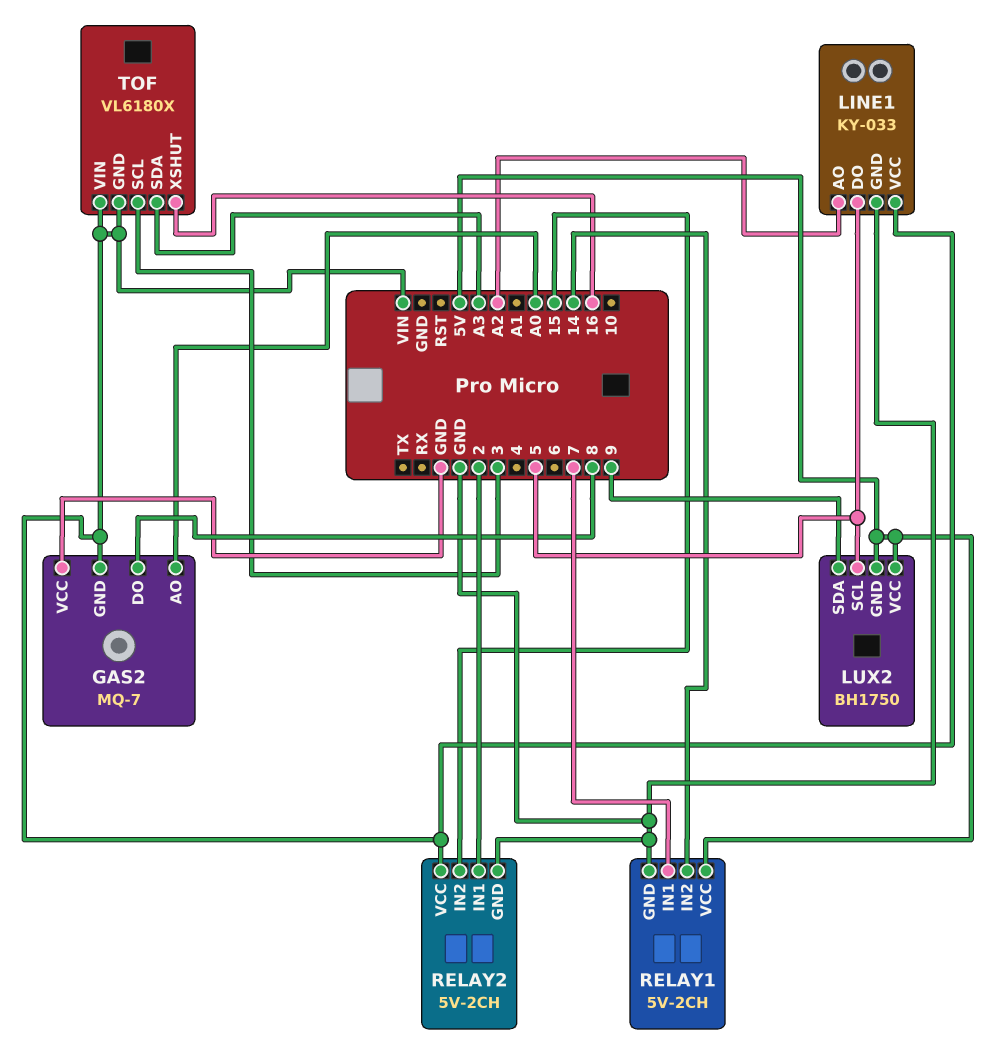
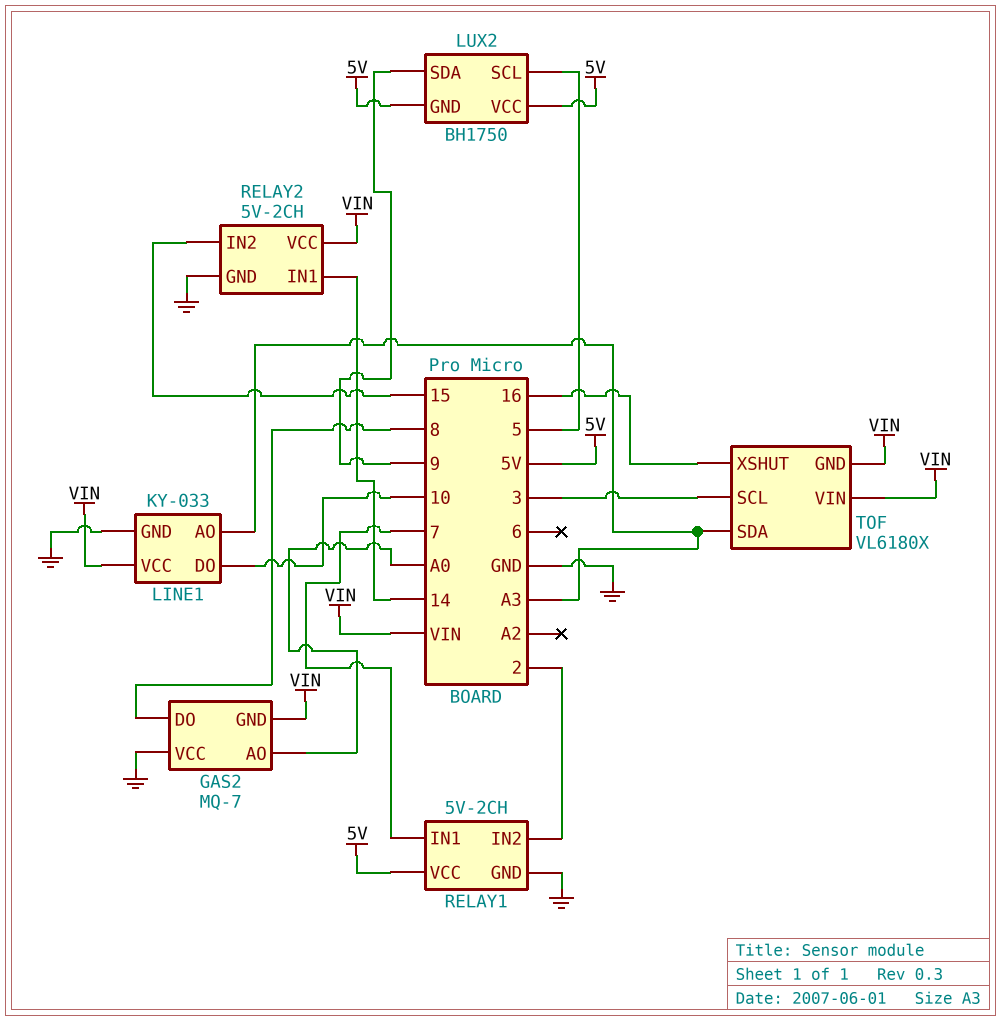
LINE1 pin AO: A2 -> A3
LINE1 pin DO: 5 -> 10
RELAY1 pin IN2: 14 -> 2
RELAY2 pin IN1: 2 -> 14

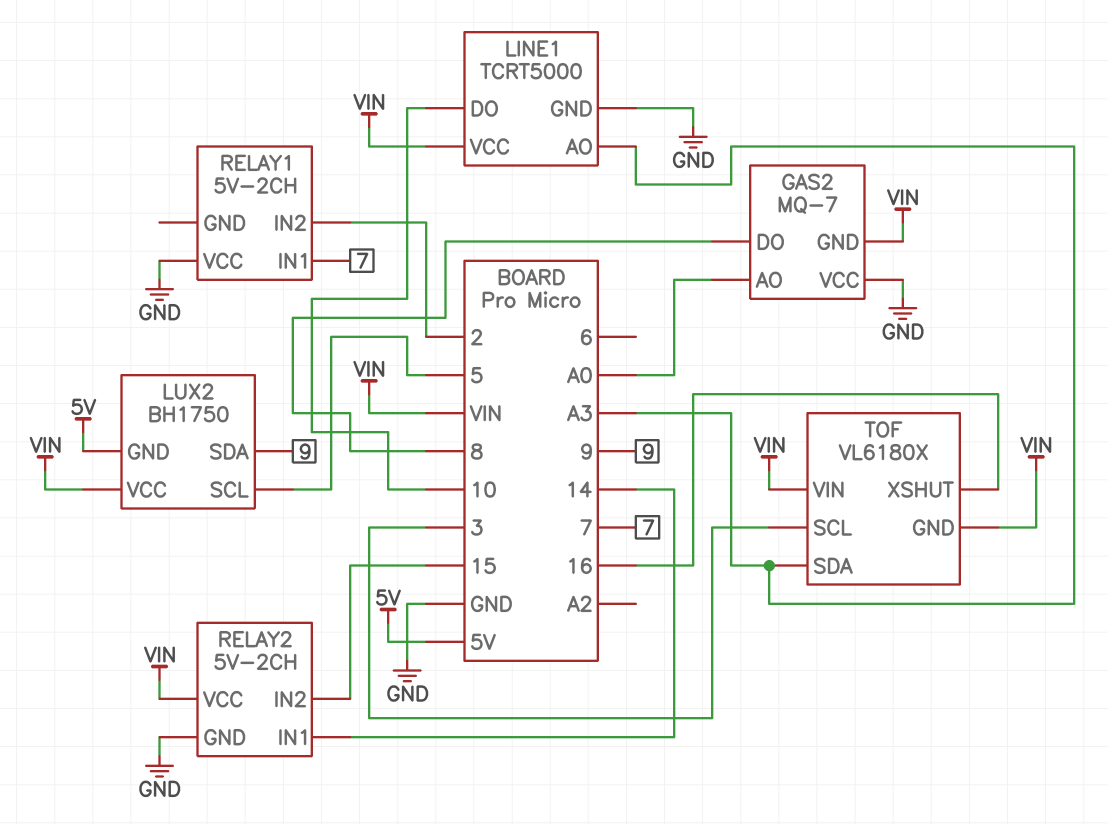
LINE1: KY-033 -> TCRT5000
LUX2 pin VCC: 5V -> VIN
RELAY1 pin GND: GND -> none
RELAY1 pin VCC: 5V -> GND

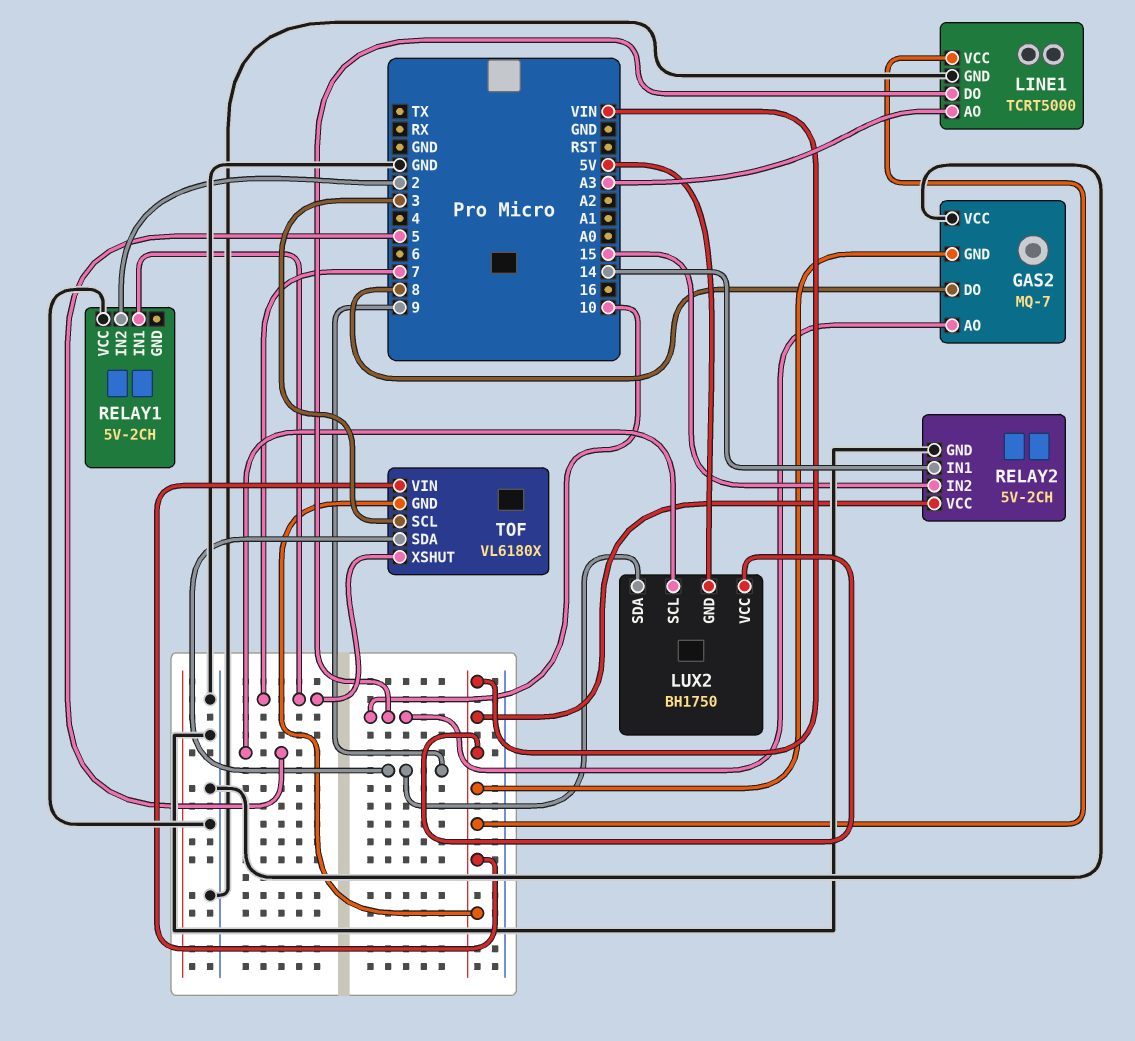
GAS2 pin AO: A0 -> 10
TOF pin SDA: A3 -> 9
TOF pin XSHUT: 16 -> 7

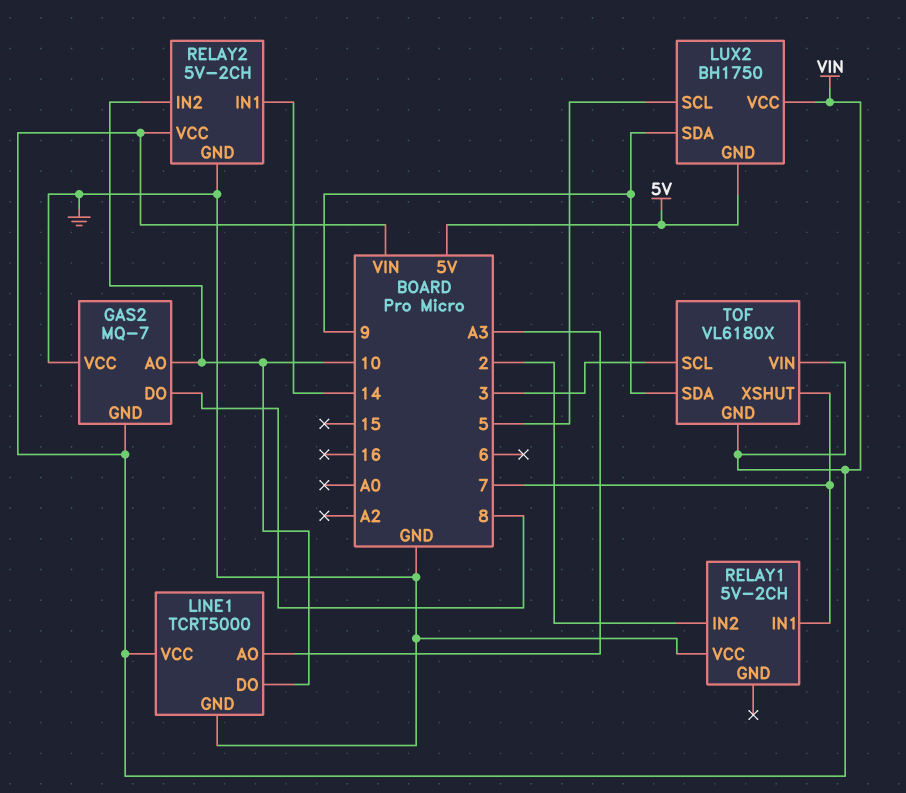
RELAY2 pin IN2: 15 -> 10

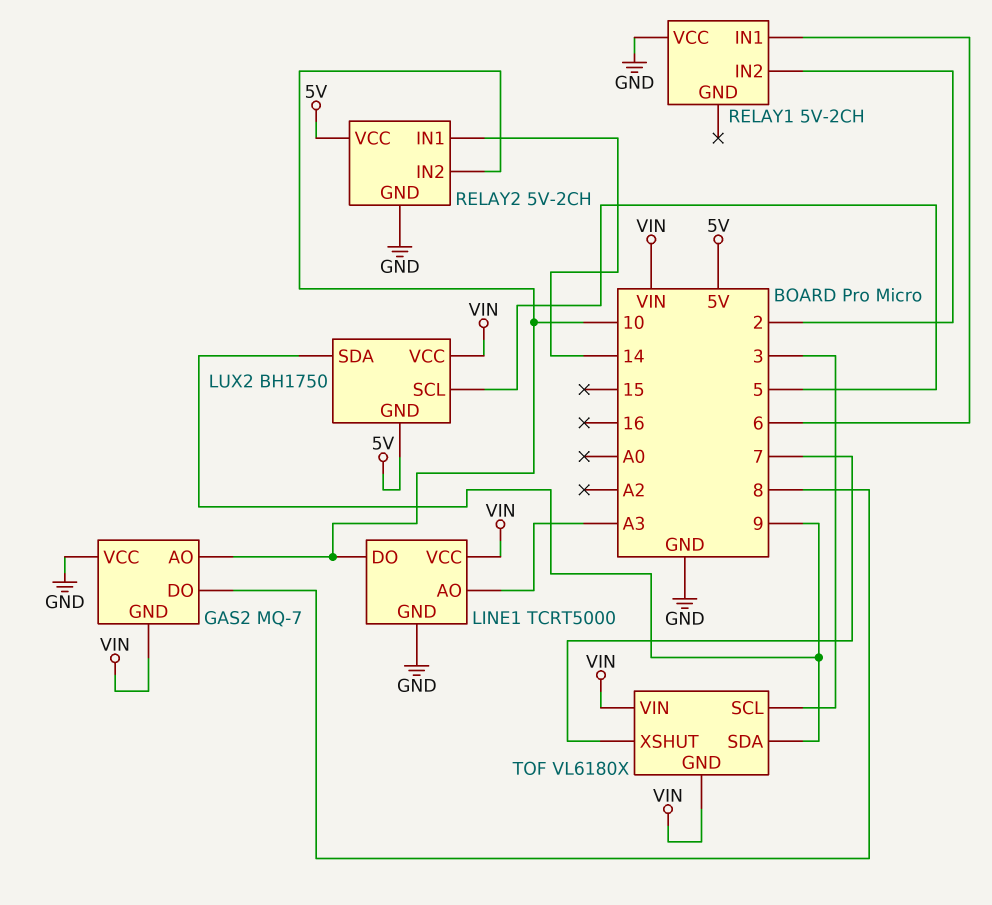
RELAY1 pin IN1: 7 -> 6
RELAY2 pin VCC: VIN -> 5V

